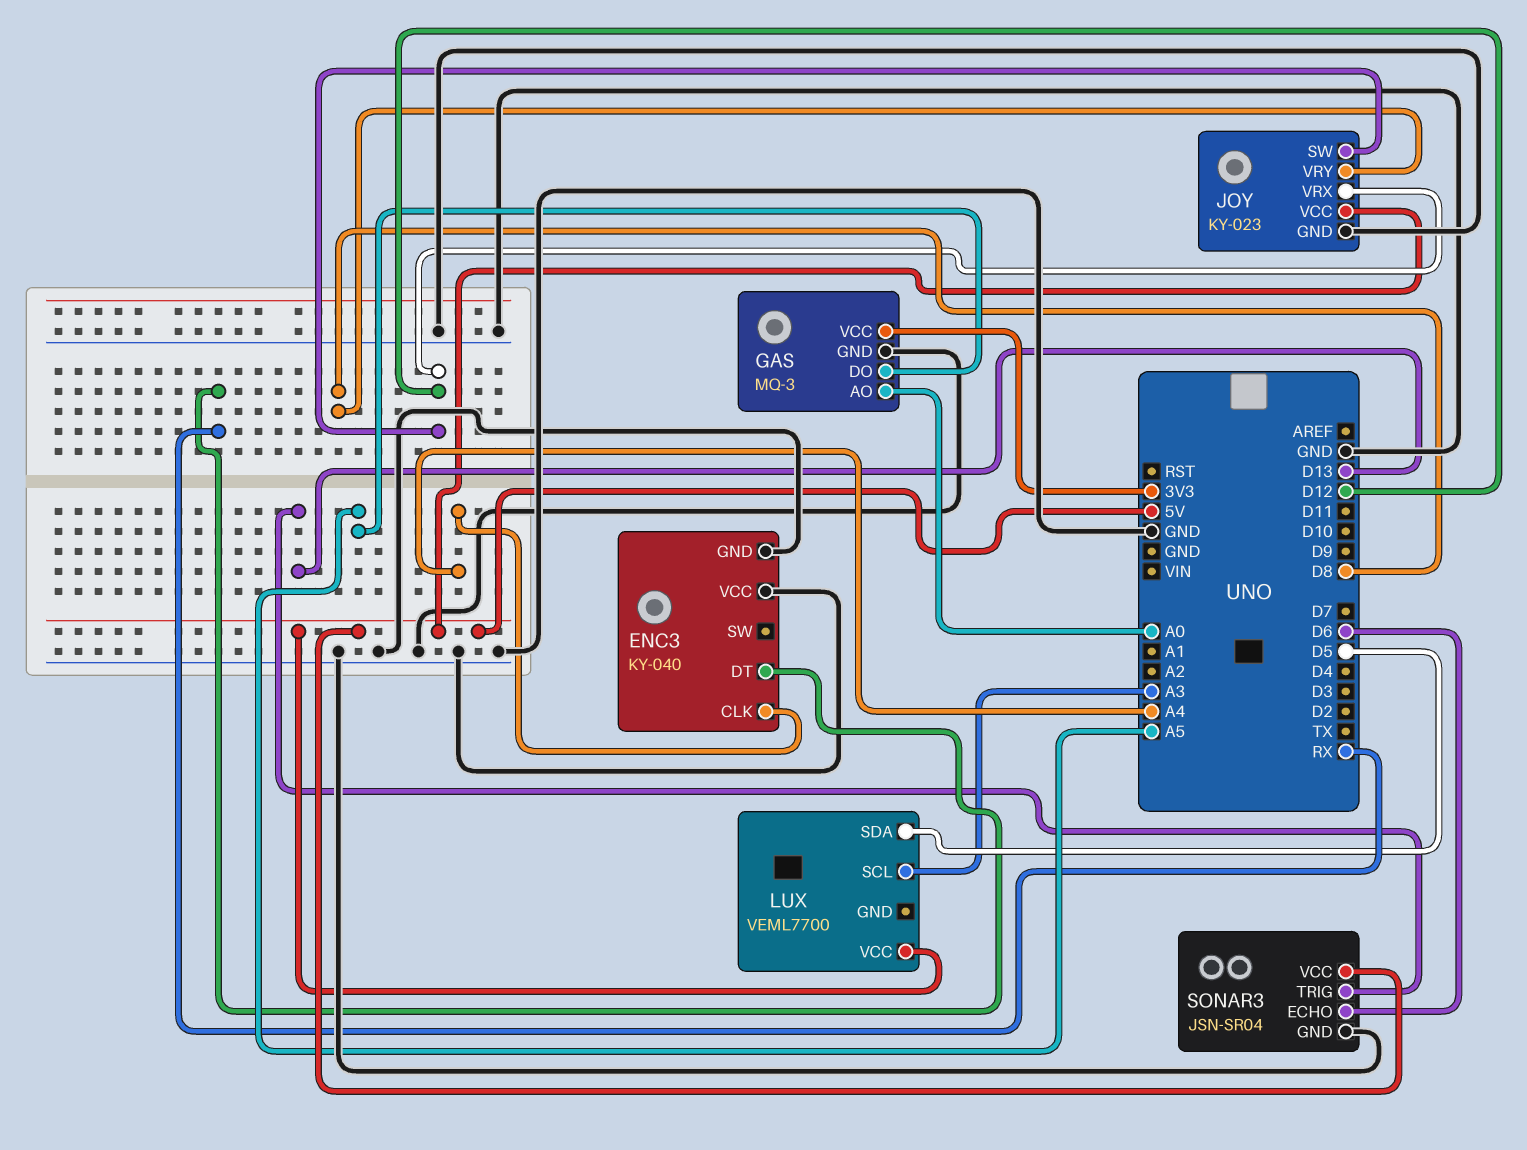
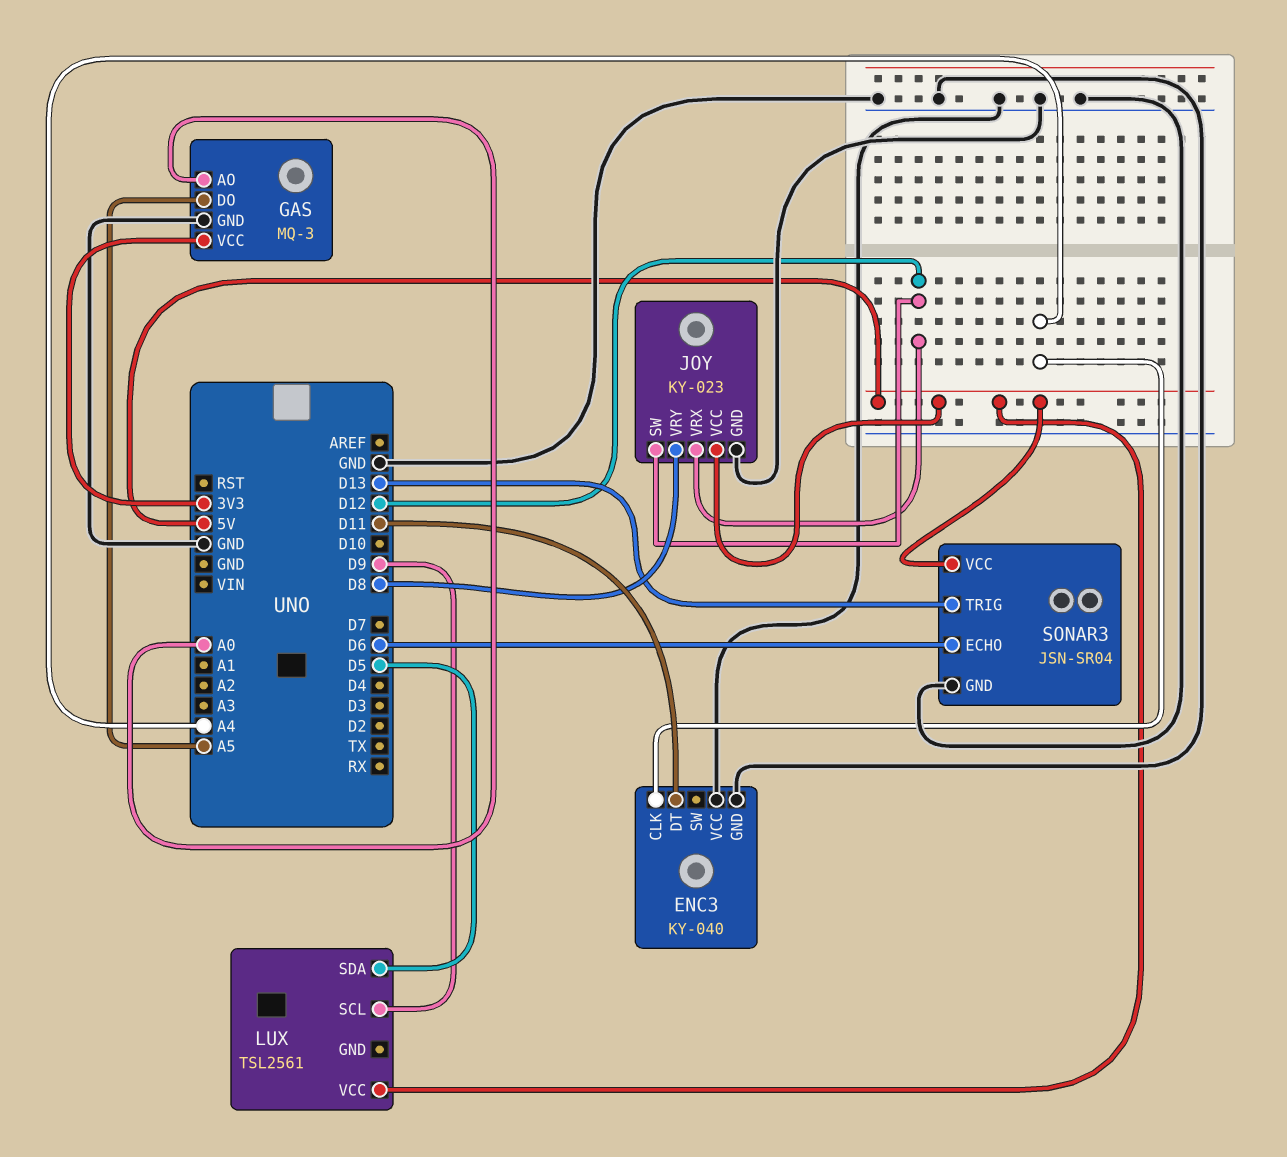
ENC3 pin DT: RX -> D11
LUX: VEML7700 -> TSL2561
LUX pin SCL: A3 -> D9

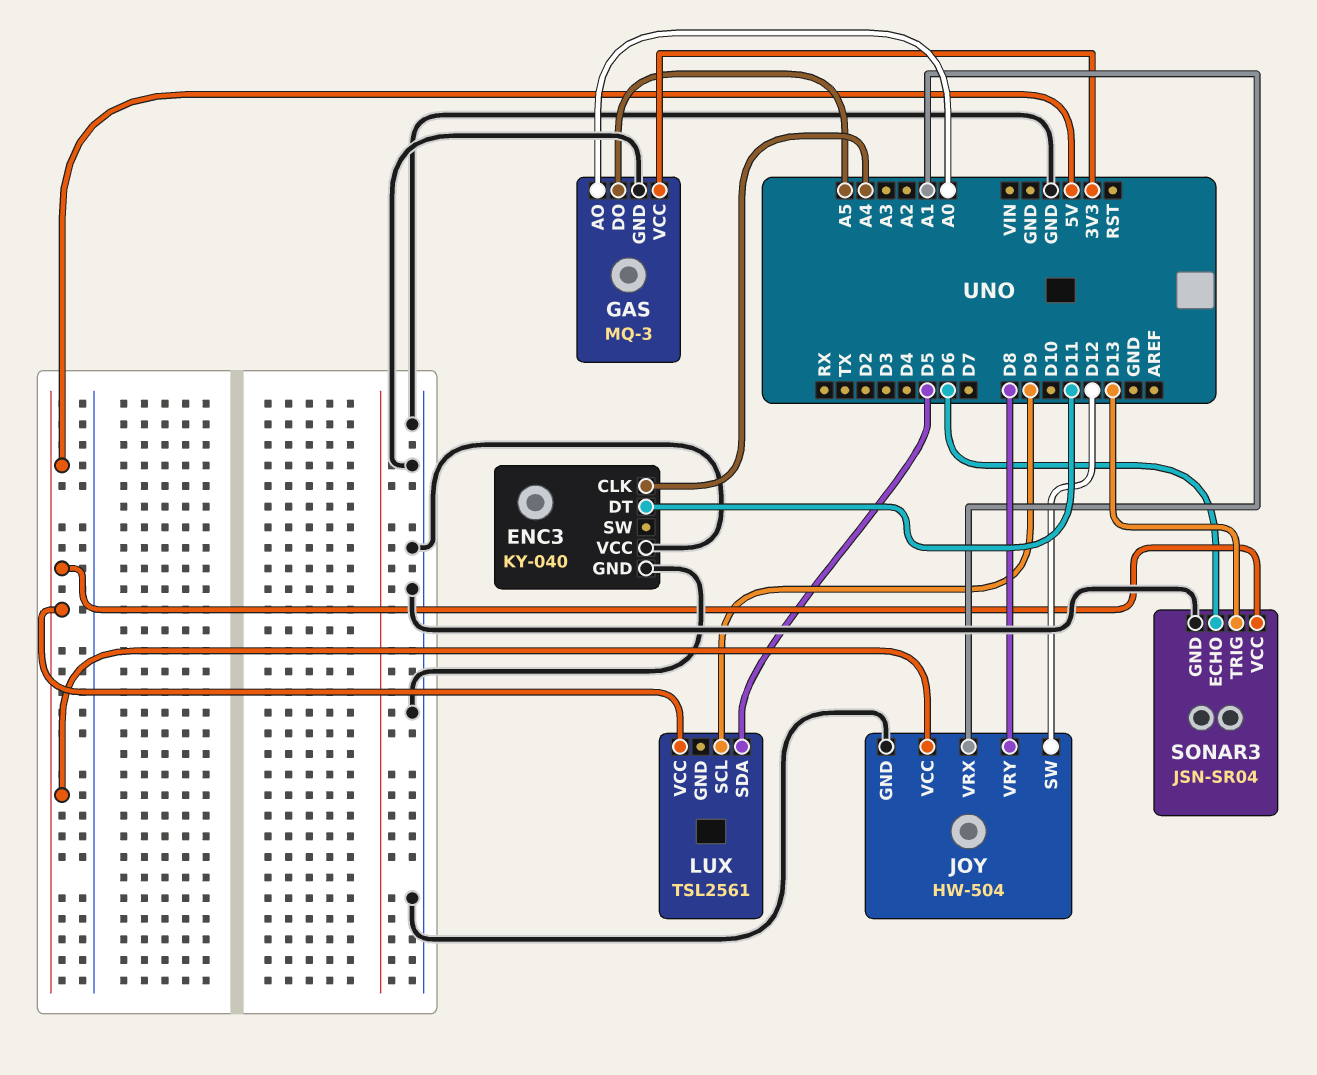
JOY: KY-023 -> HW-504
JOY pin VRX: D12 -> A1

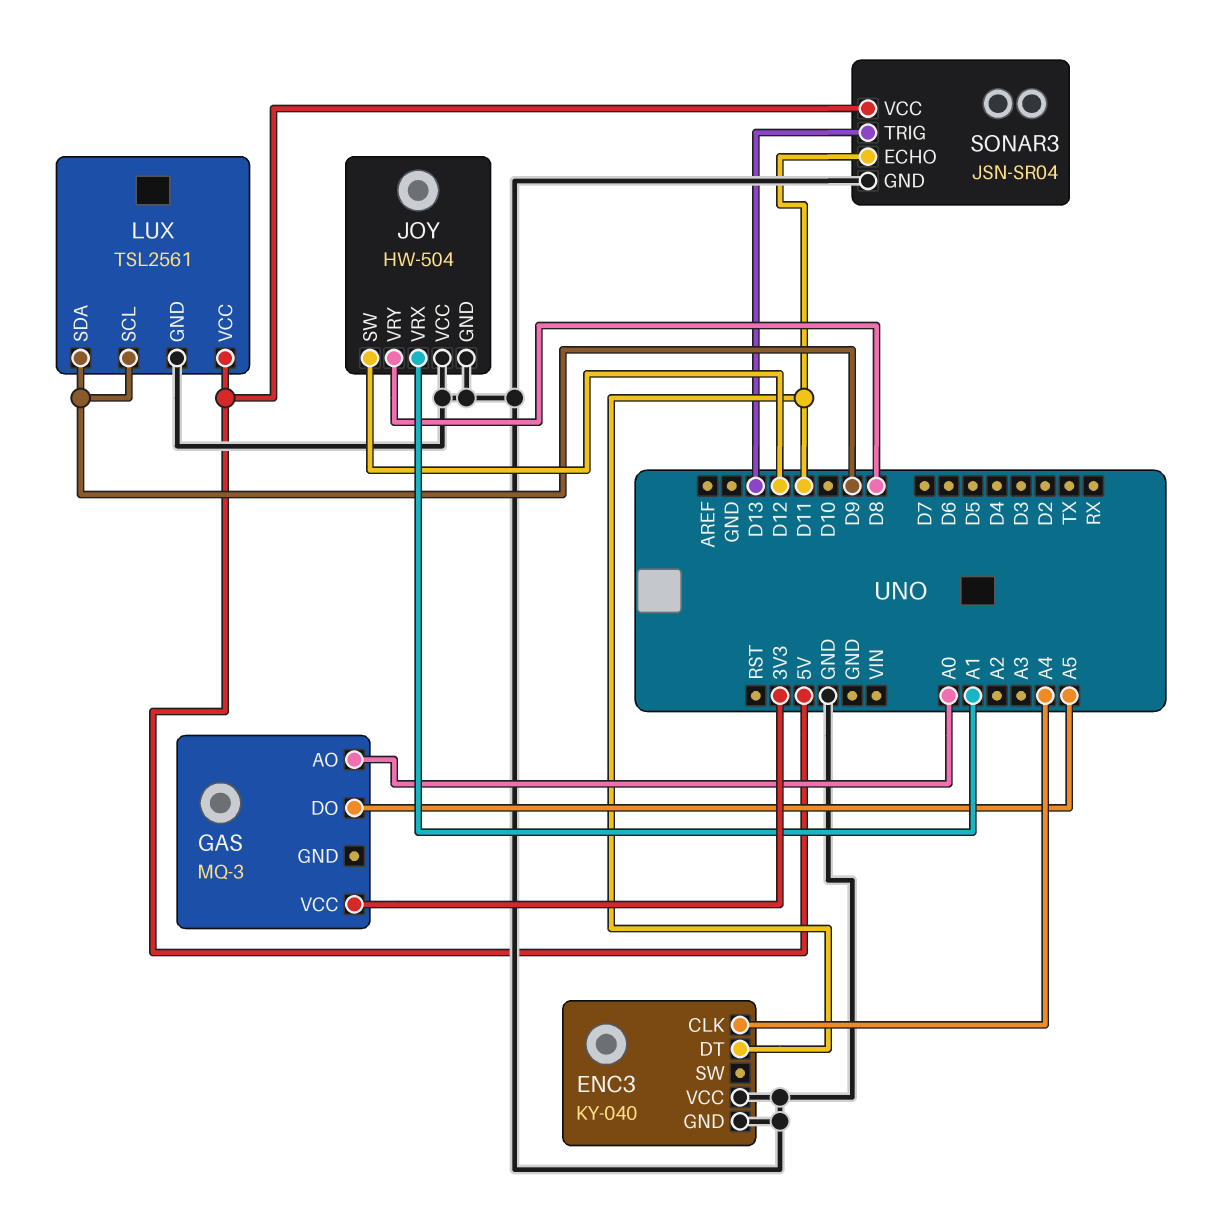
GAS pin GND: GND -> none
JOY pin VCC: 5V -> GND
LUX pin GND: none -> GND
LUX pin SDA: D5 -> D9
SONAR3 pin ECHO: D6 -> D11

